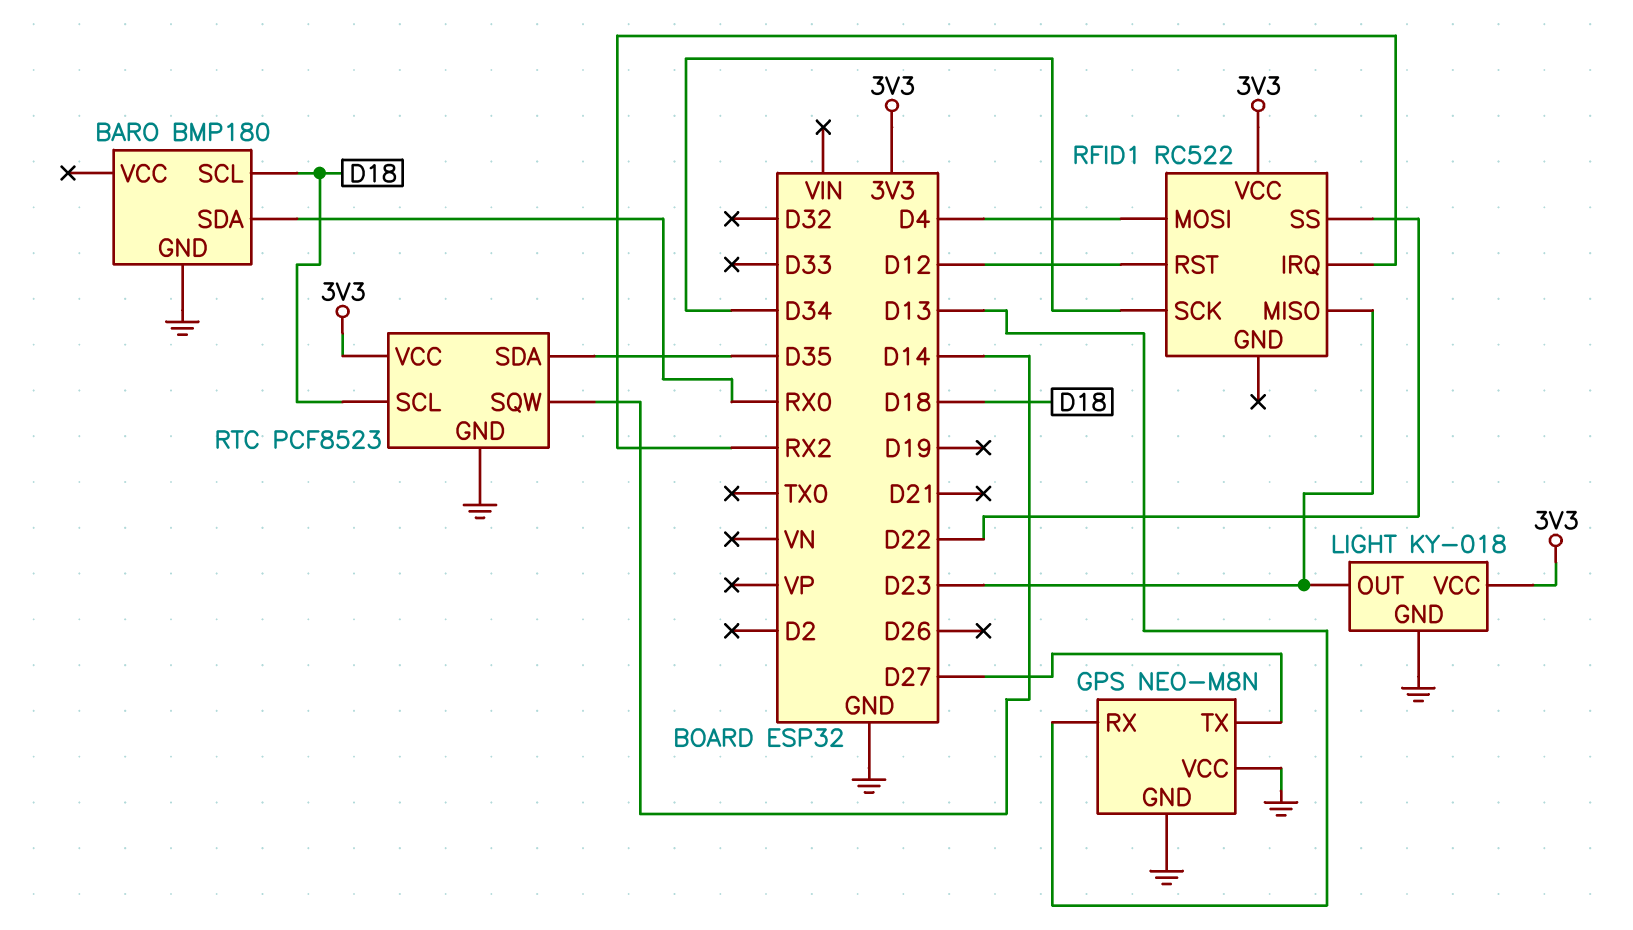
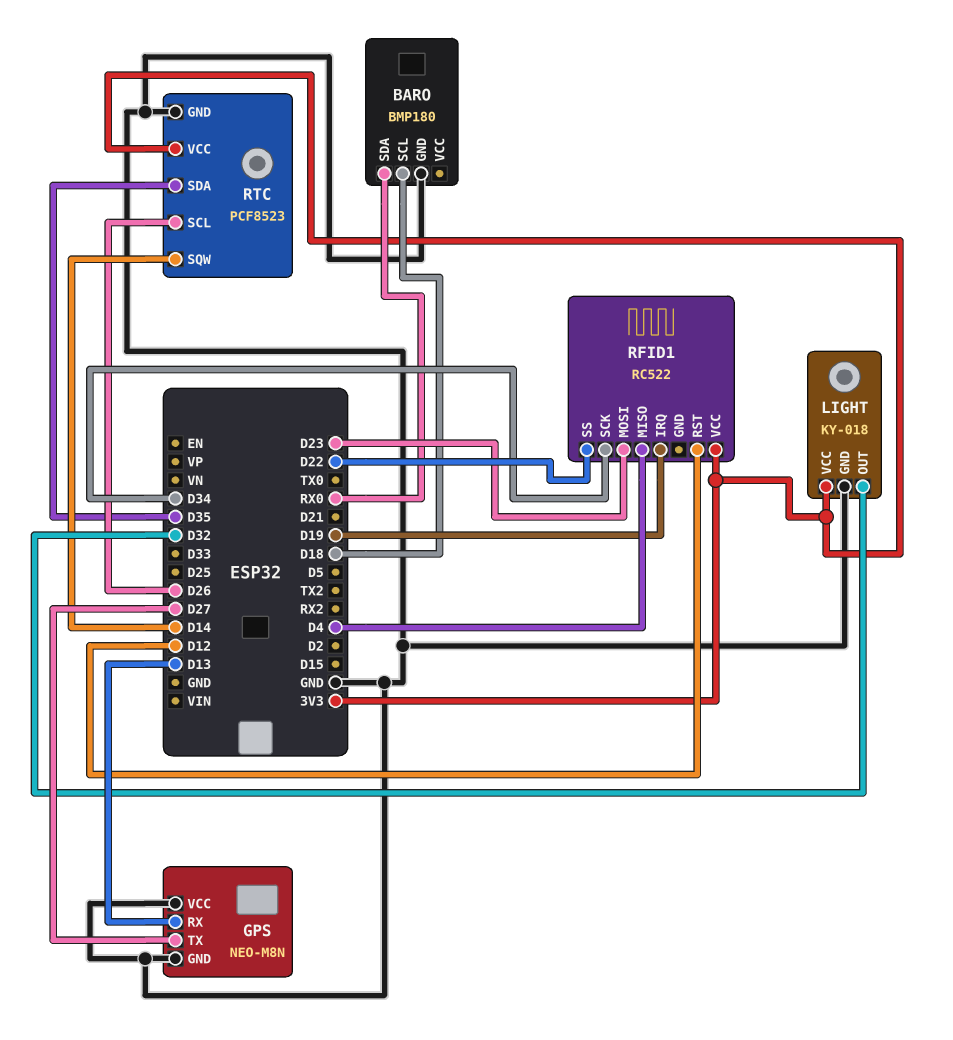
LIGHT pin OUT: D23 -> D32
RFID1 pin IRQ: RX2 -> D19
RFID1 pin MISO: D23 -> D4
RFID1 pin MOSI: D4 -> D23
RTC pin SCL: D18 -> D26

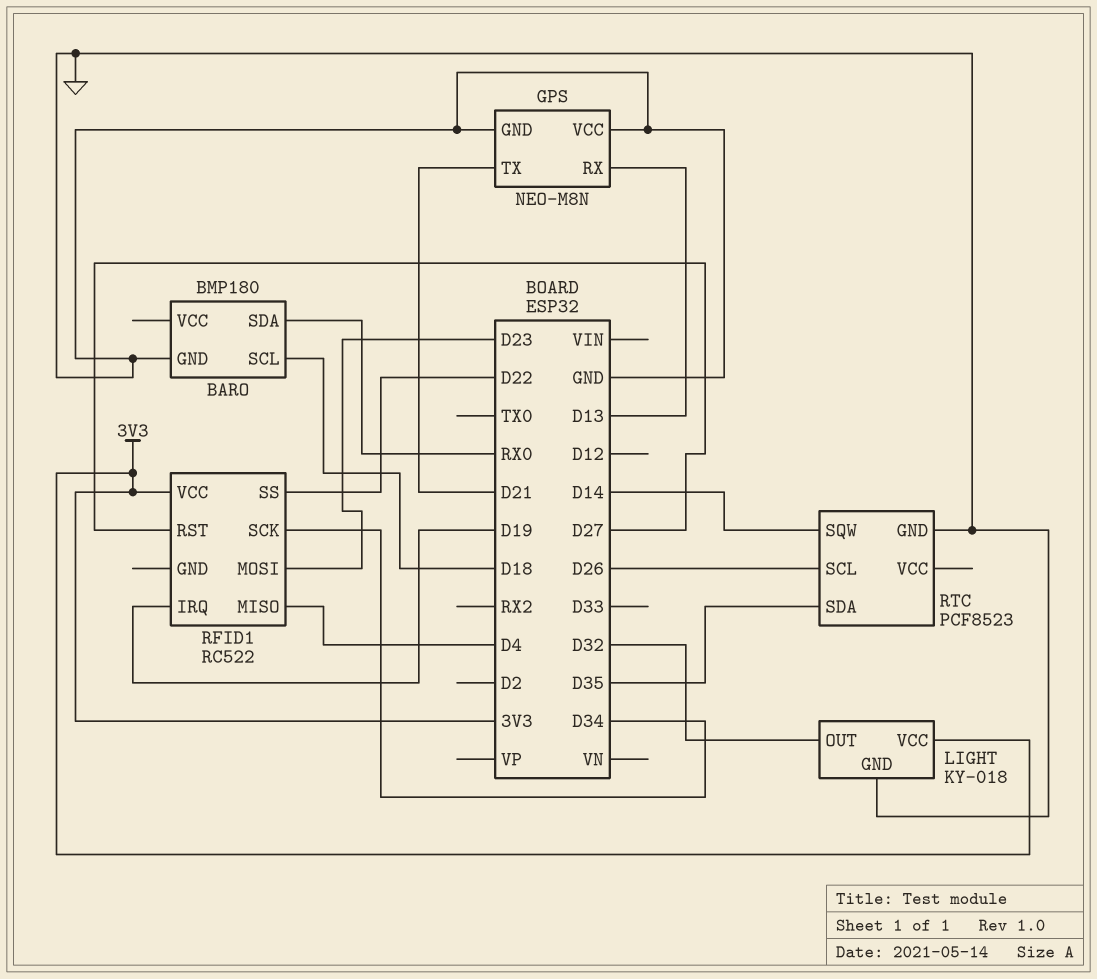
GPS pin TX: D27 -> D21
RFID1 pin RST: D12 -> D27
RTC pin VCC: 3V3 -> none

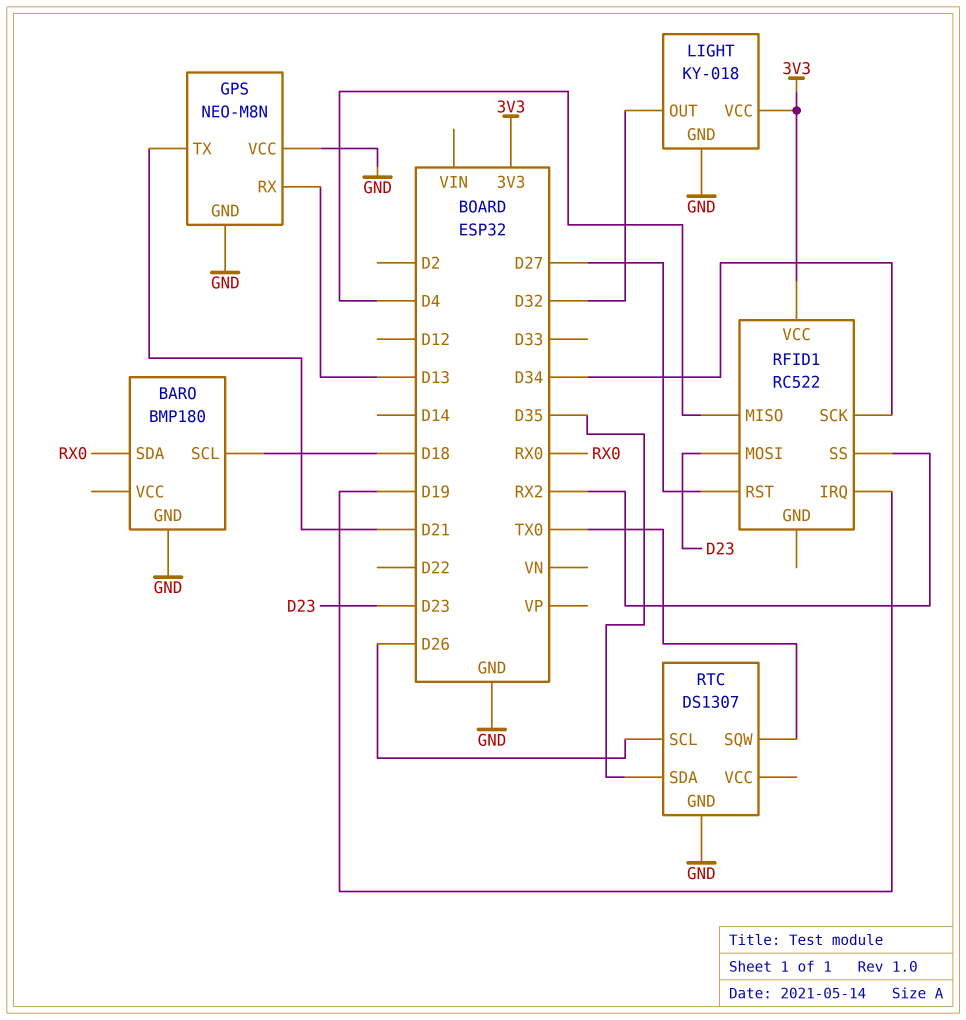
RFID1 pin SS: D22 -> RX2
RTC: PCF8523 -> DS1307
RTC pin SQW: D14 -> TX0

